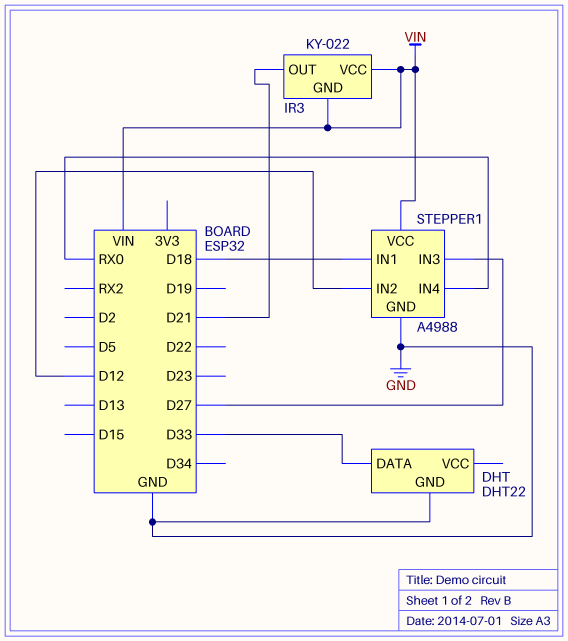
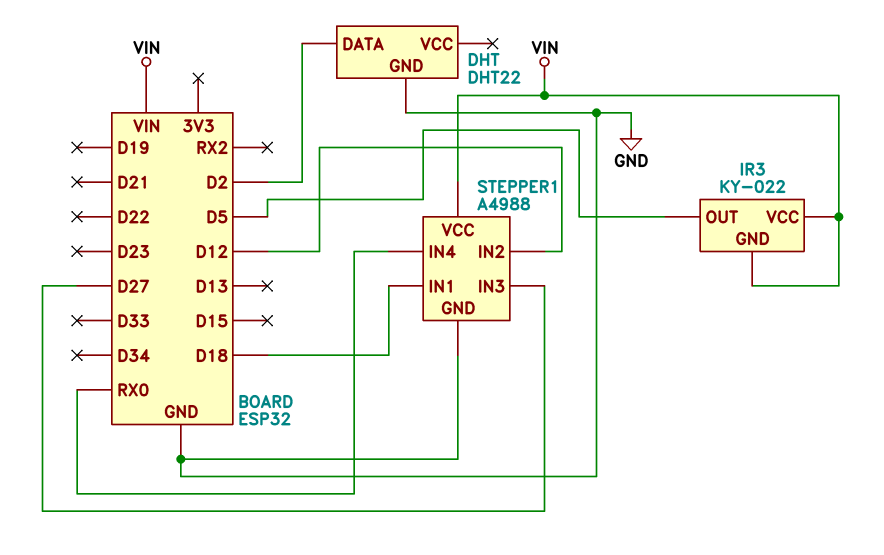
DHT pin DATA: D33 -> D2
IR3 pin OUT: D21 -> D5

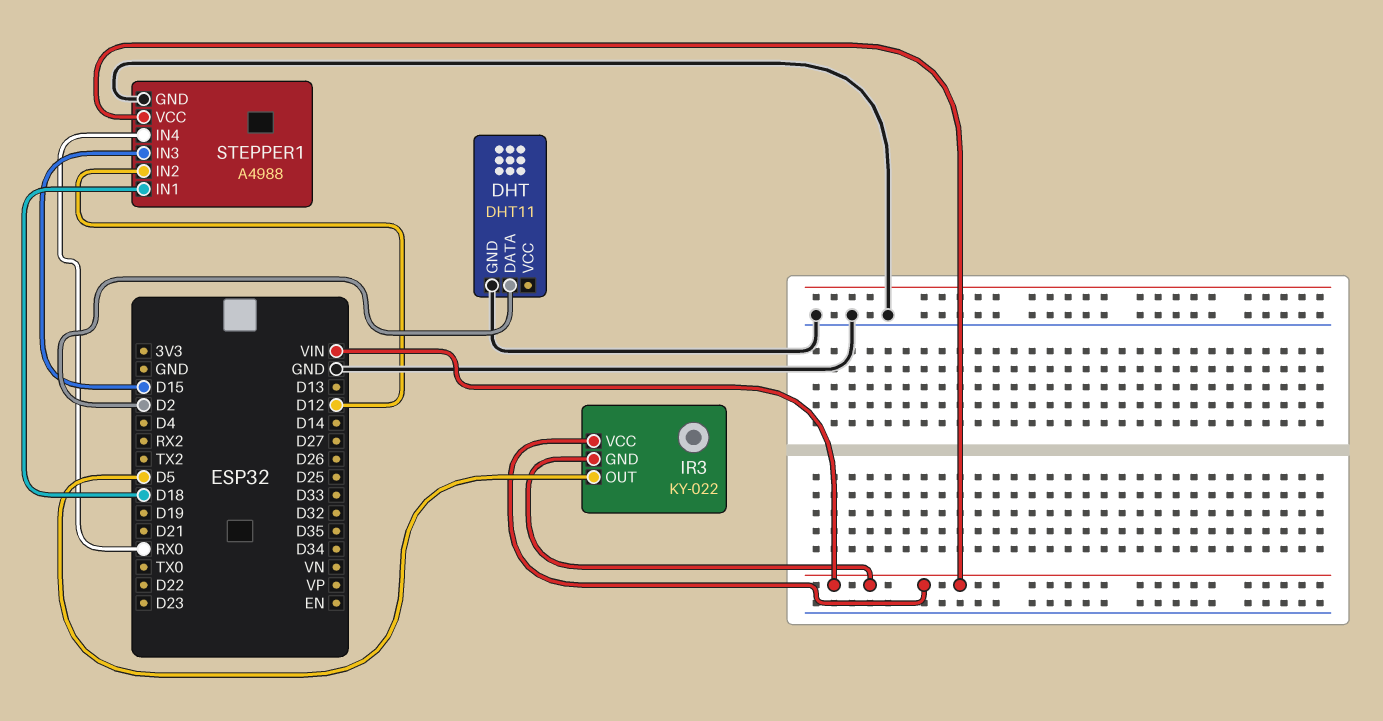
DHT: DHT22 -> DHT11
STEPPER1 pin IN3: D27 -> D15

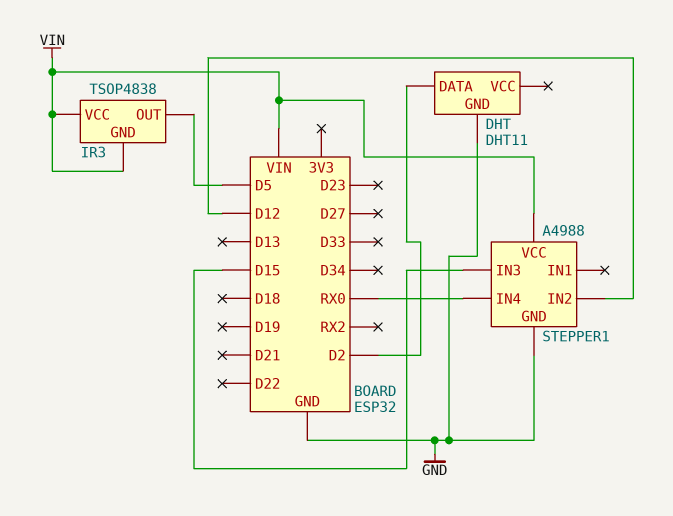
IR3: KY-022 -> TSOP4838
STEPPER1 pin IN1: D18 -> none

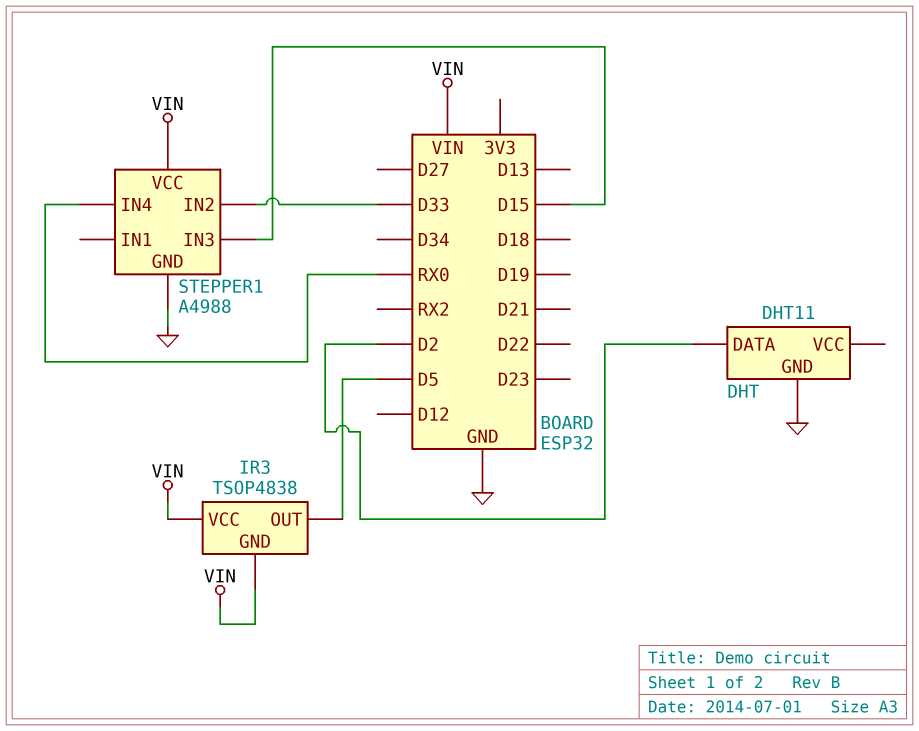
STEPPER1 pin IN2: D12 -> D33

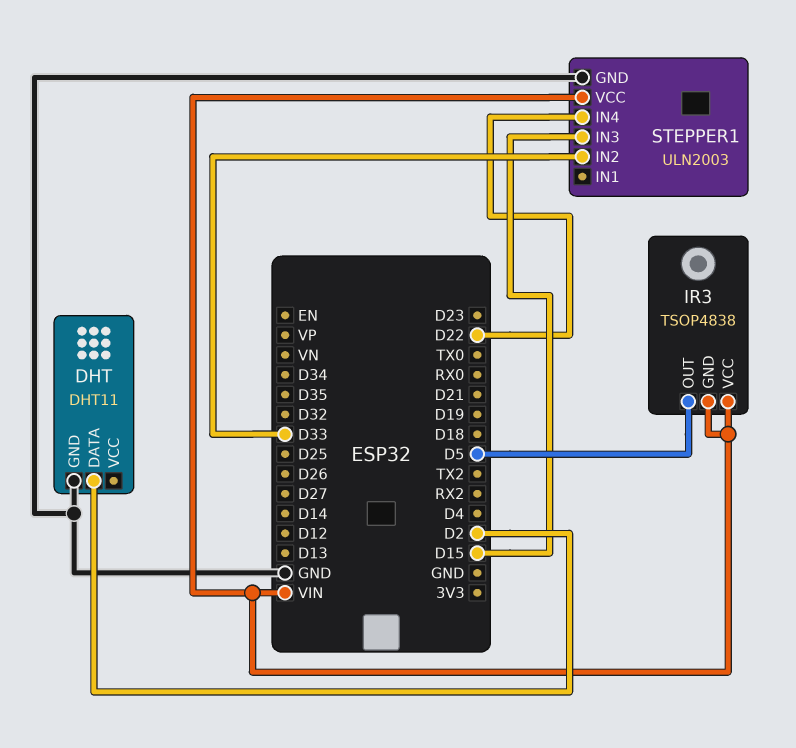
STEPPER1: A4988 -> ULN2003
STEPPER1 pin IN4: RX0 -> D22

